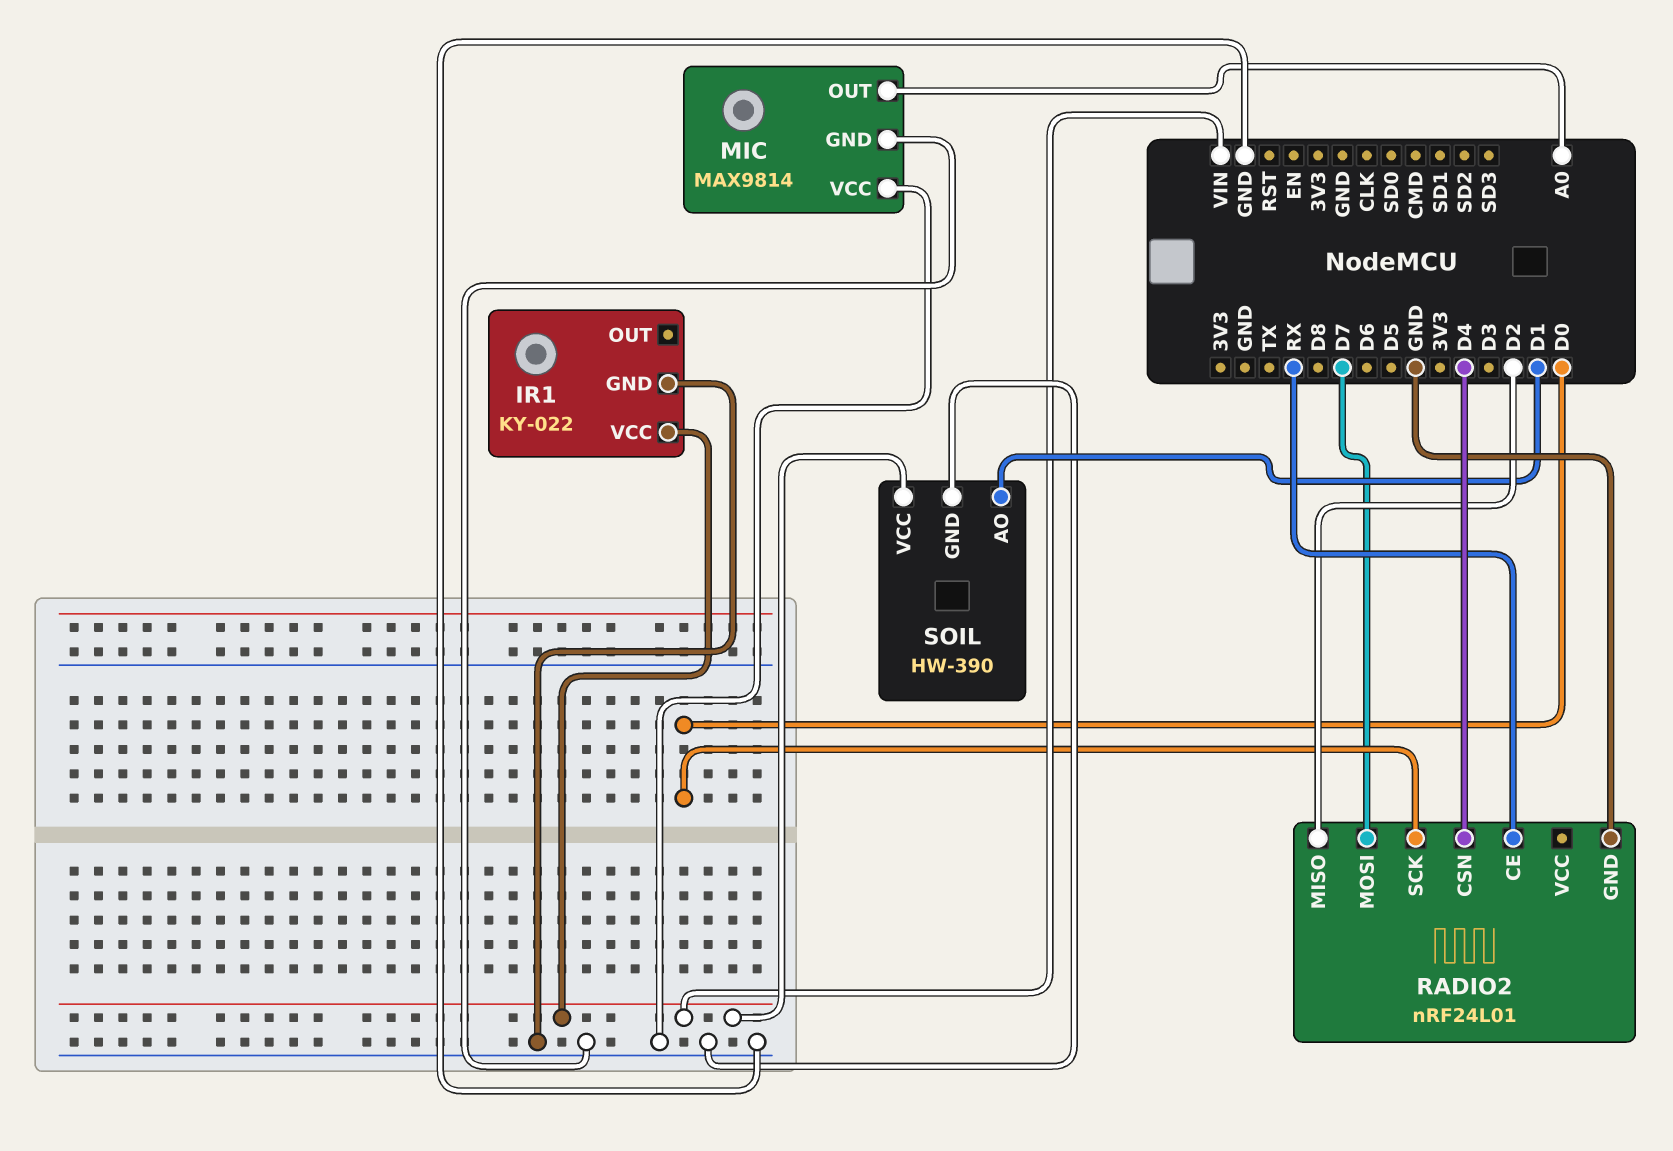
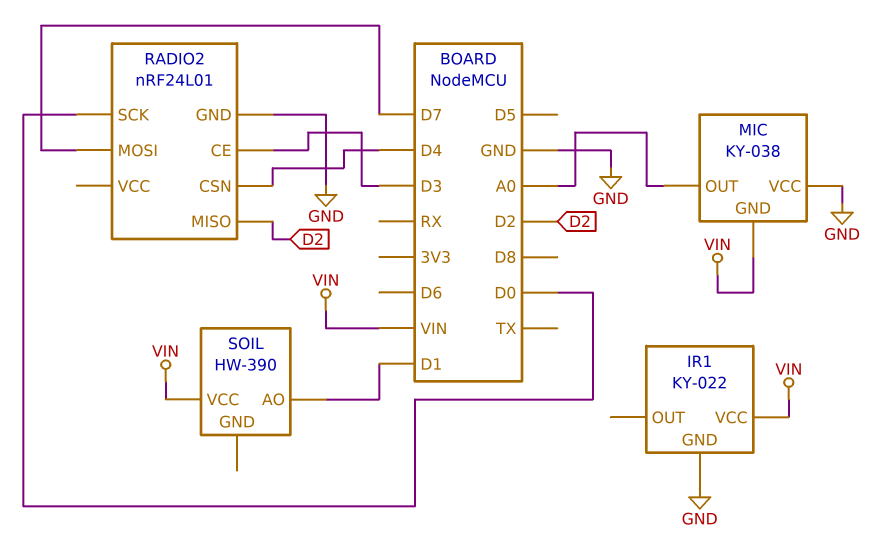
MIC: MAX9814 -> KY-038
MIC pin GND: GND -> VIN
RADIO2 pin CE: RX -> D3
SOIL pin GND: GND -> none

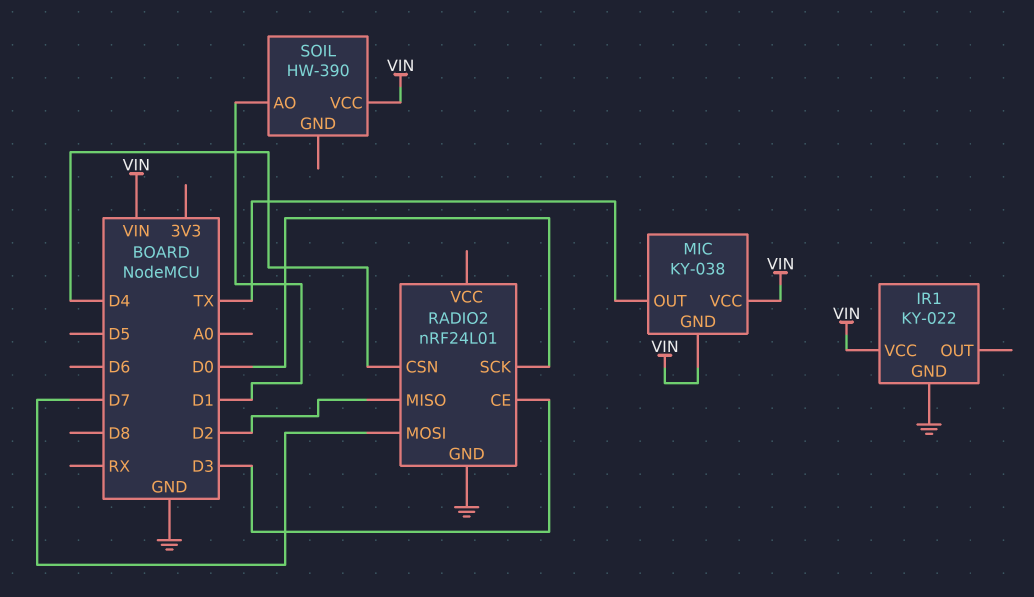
MIC pin OUT: A0 -> TX
MIC pin VCC: GND -> VIN

